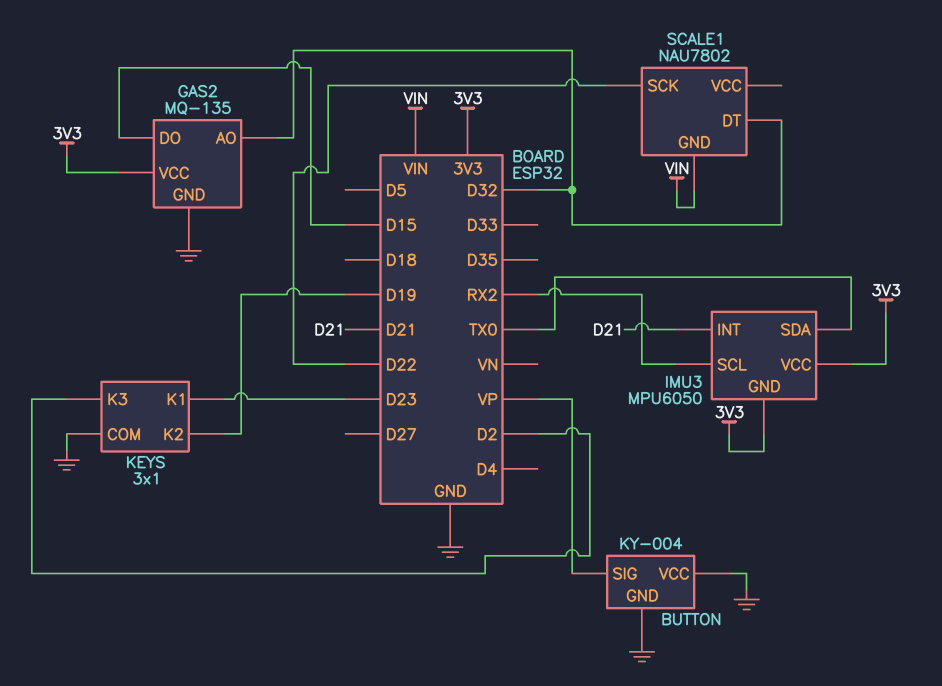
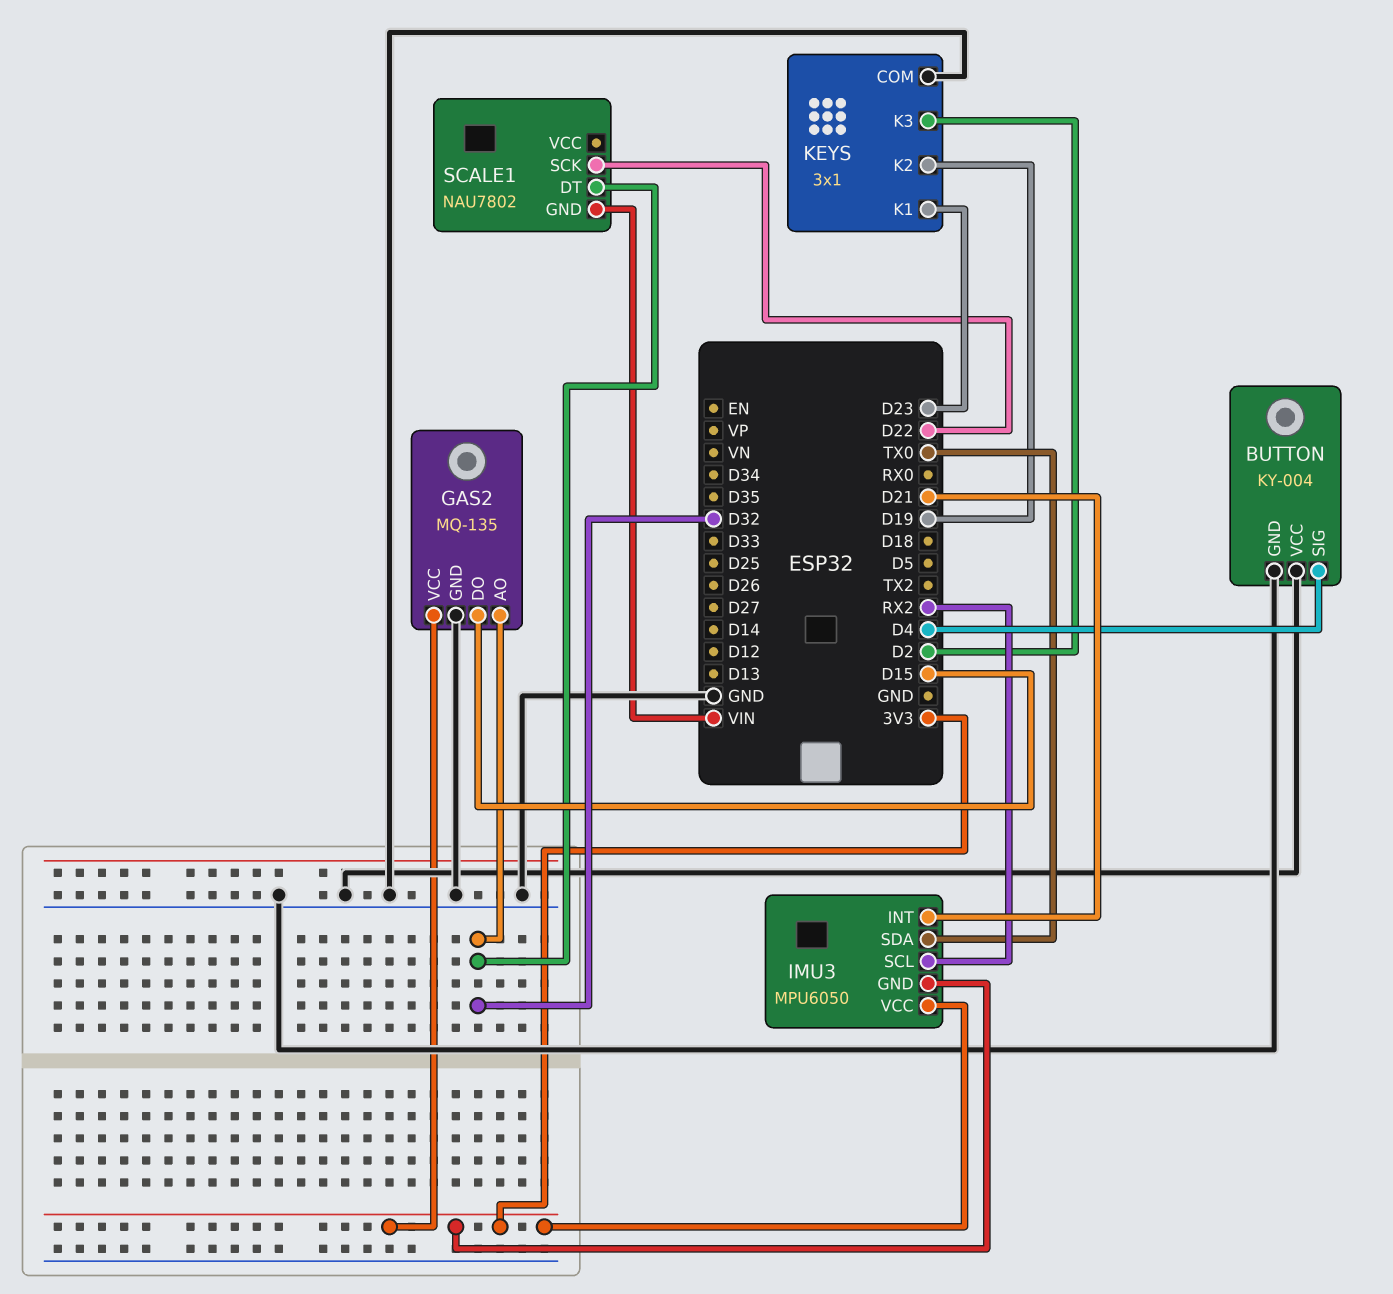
BUTTON pin SIG: VP -> D4

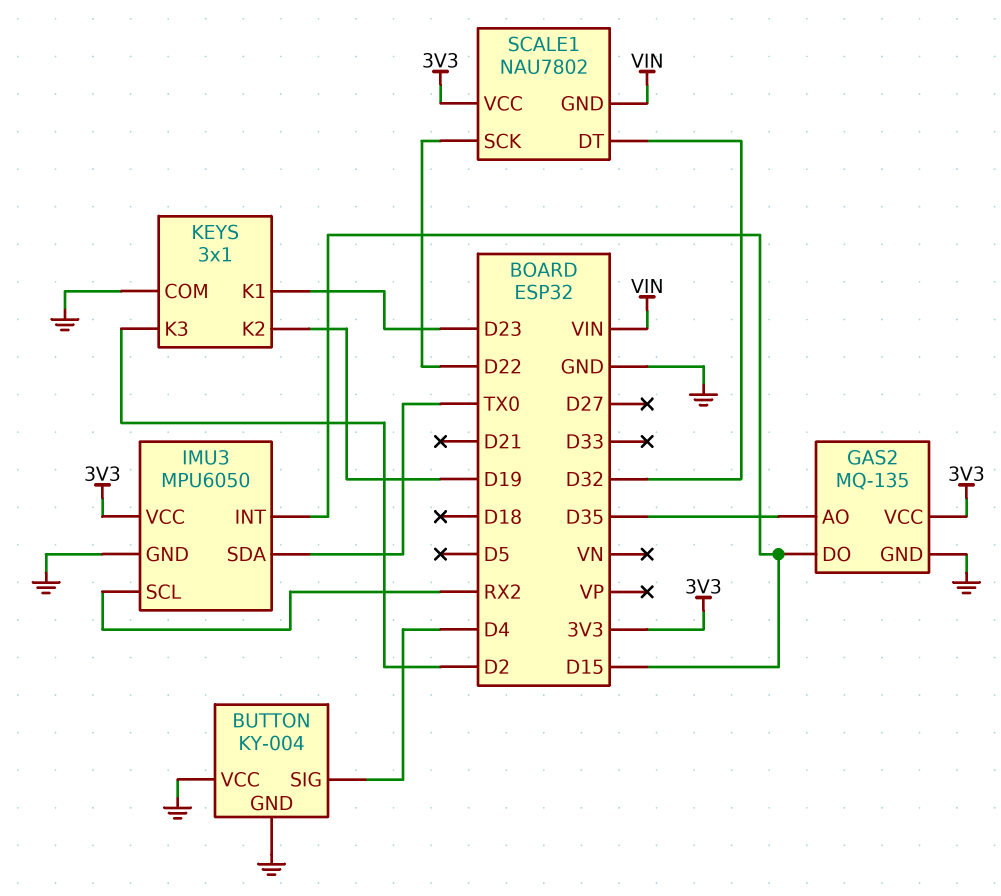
GAS2 pin AO: D32 -> D35
IMU3 pin GND: 3V3 -> GND
IMU3 pin INT: D21 -> D15
SCALE1 pin VCC: none -> 3V3

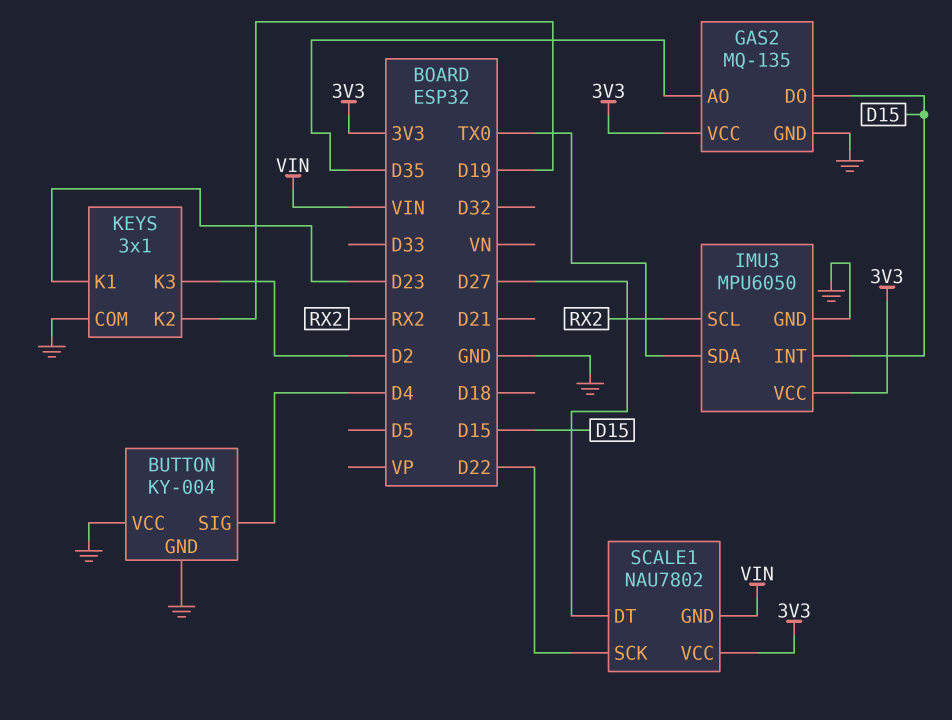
SCALE1 pin DT: D32 -> D27

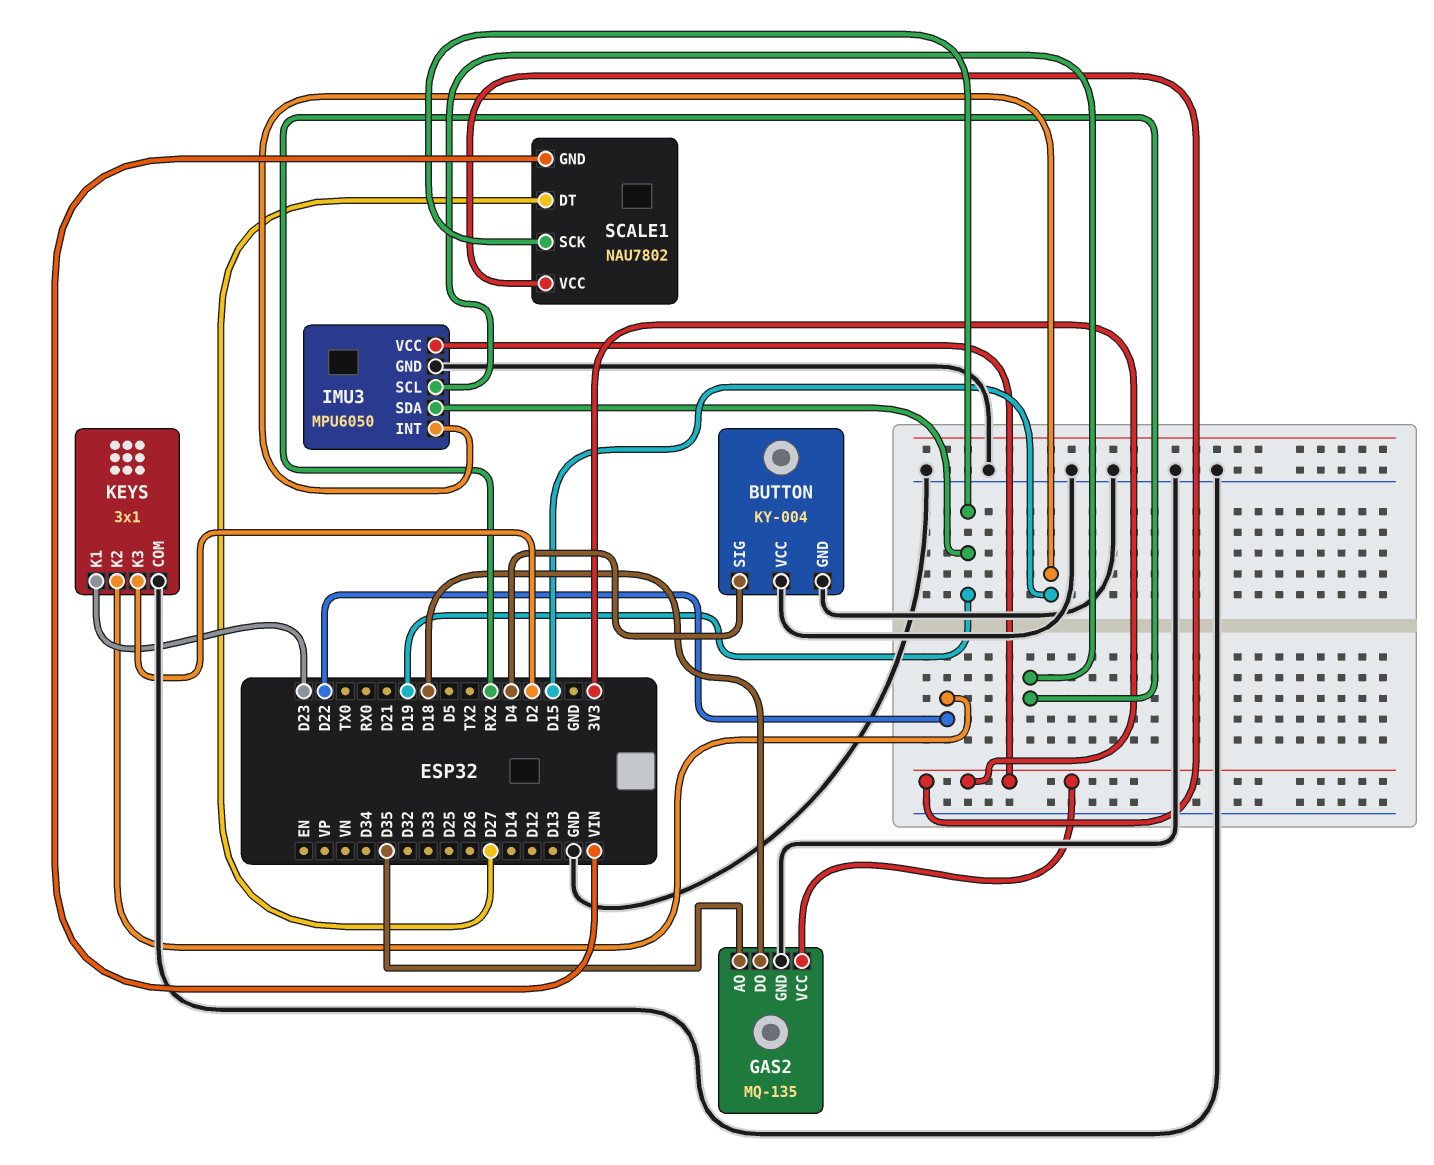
GAS2 pin DO: D15 -> D18
IMU3 pin SDA: TX0 -> D19
KEYS pin K2: D19 -> D22
SCALE1 pin SCK: D22 -> D19

